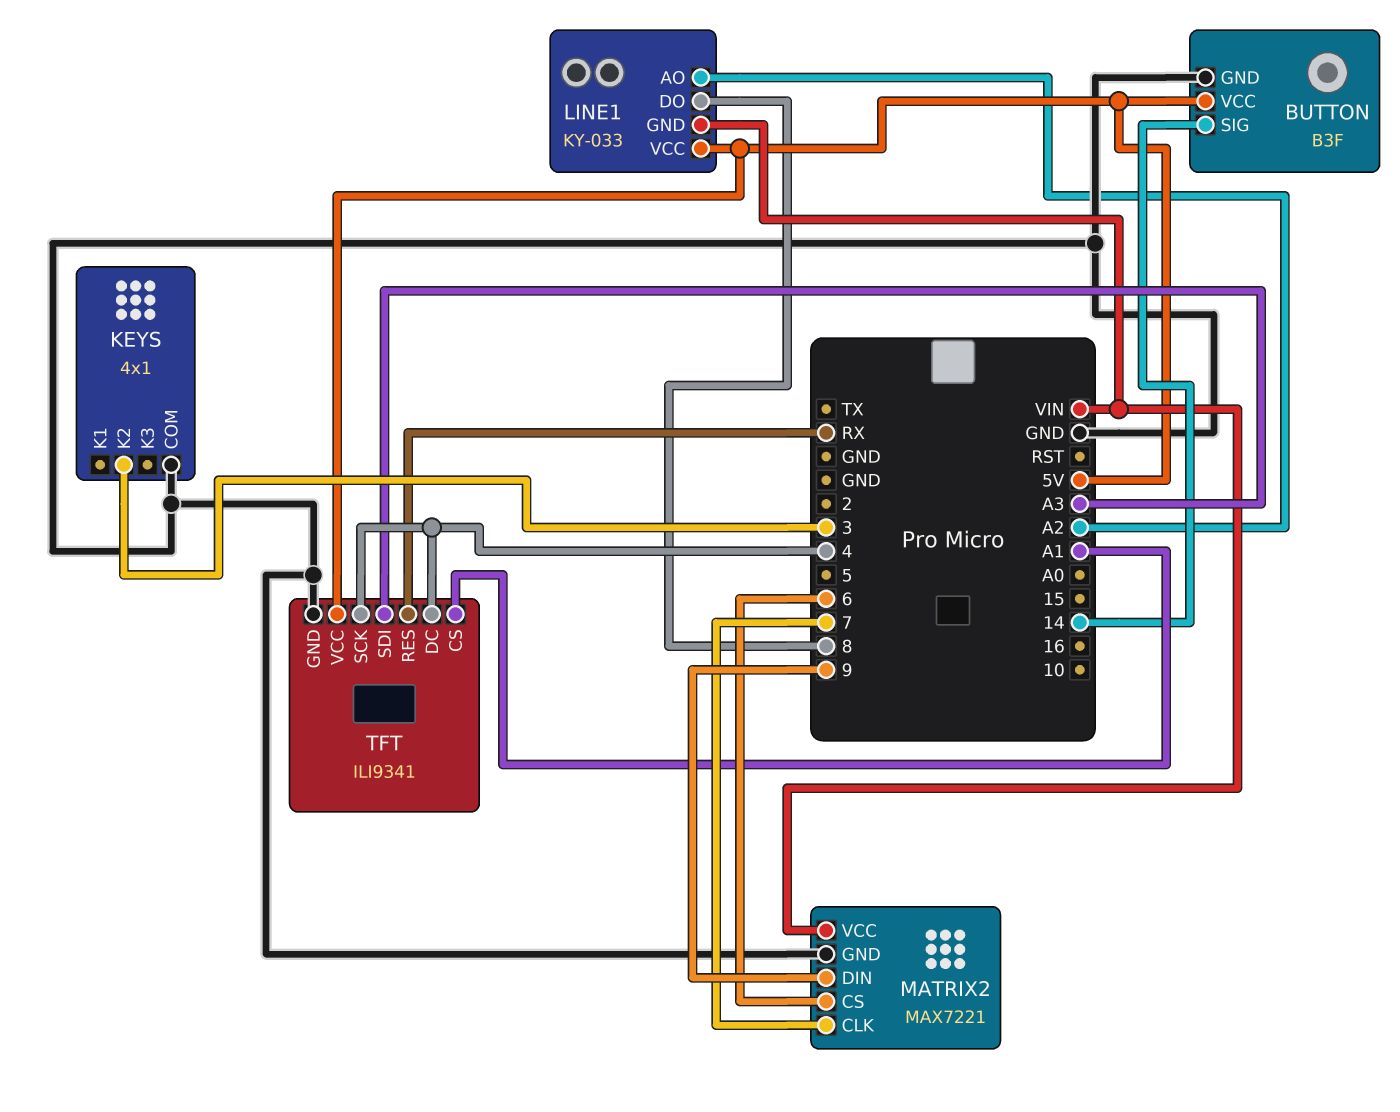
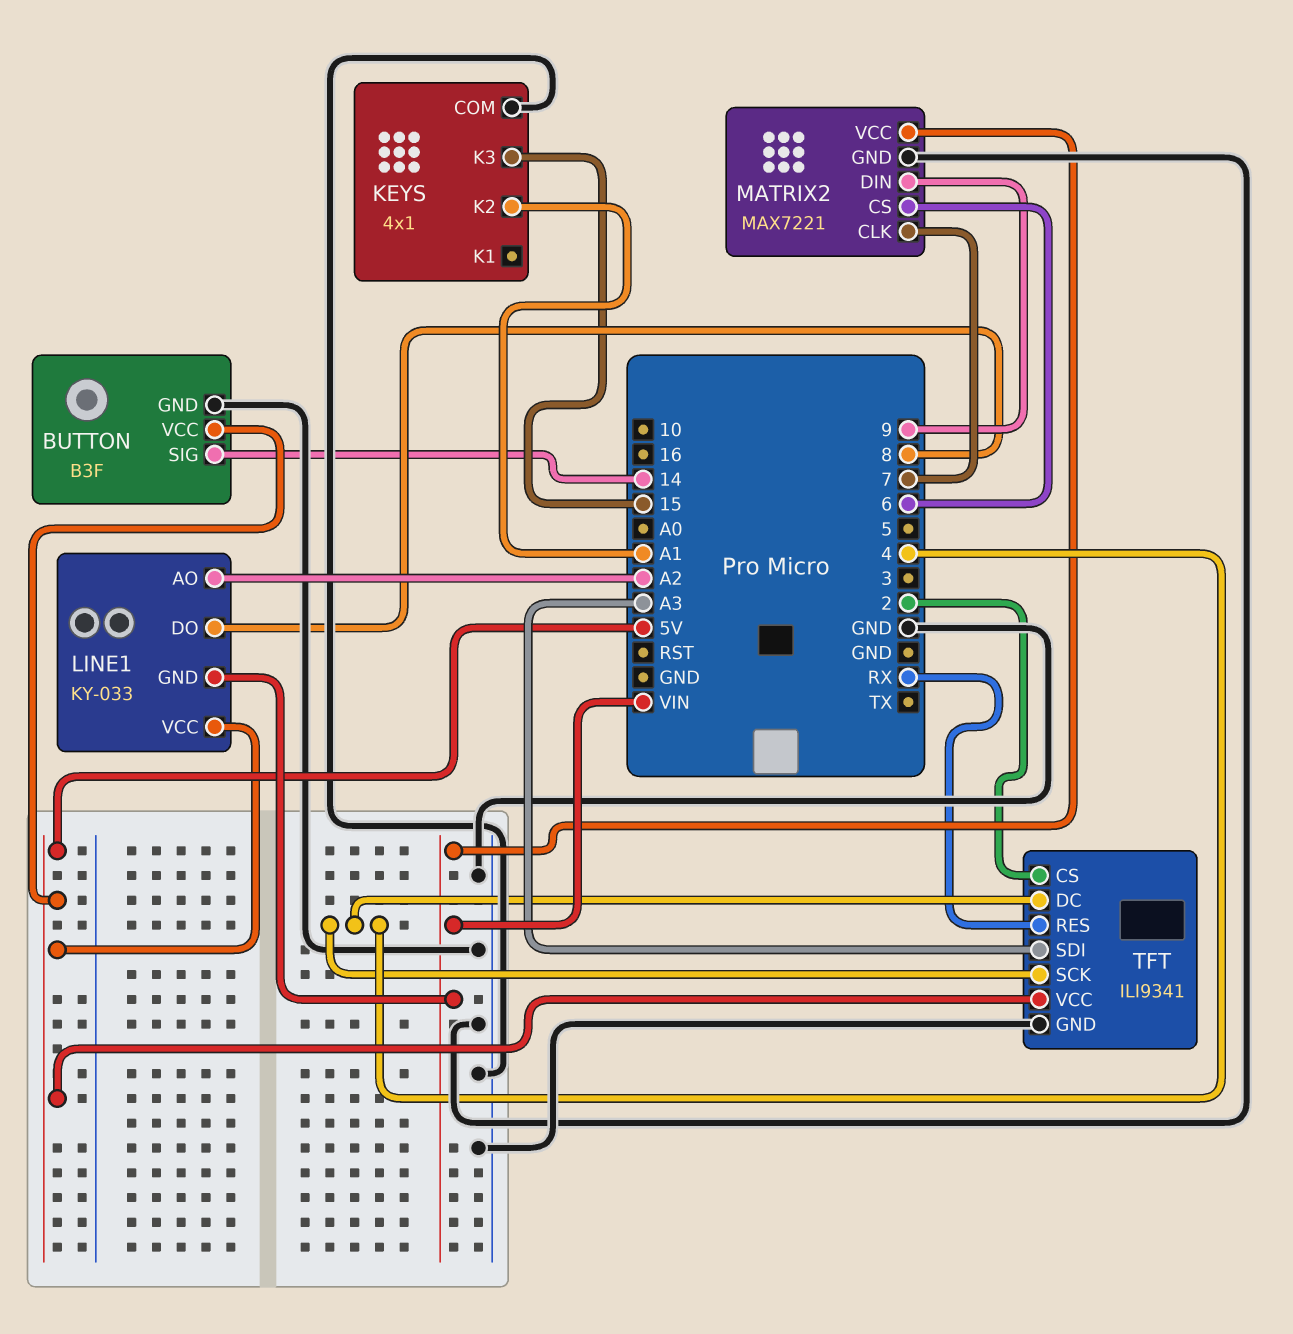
KEYS pin K2: 3 -> A1
KEYS pin K3: none -> 15
TFT pin CS: A1 -> 2

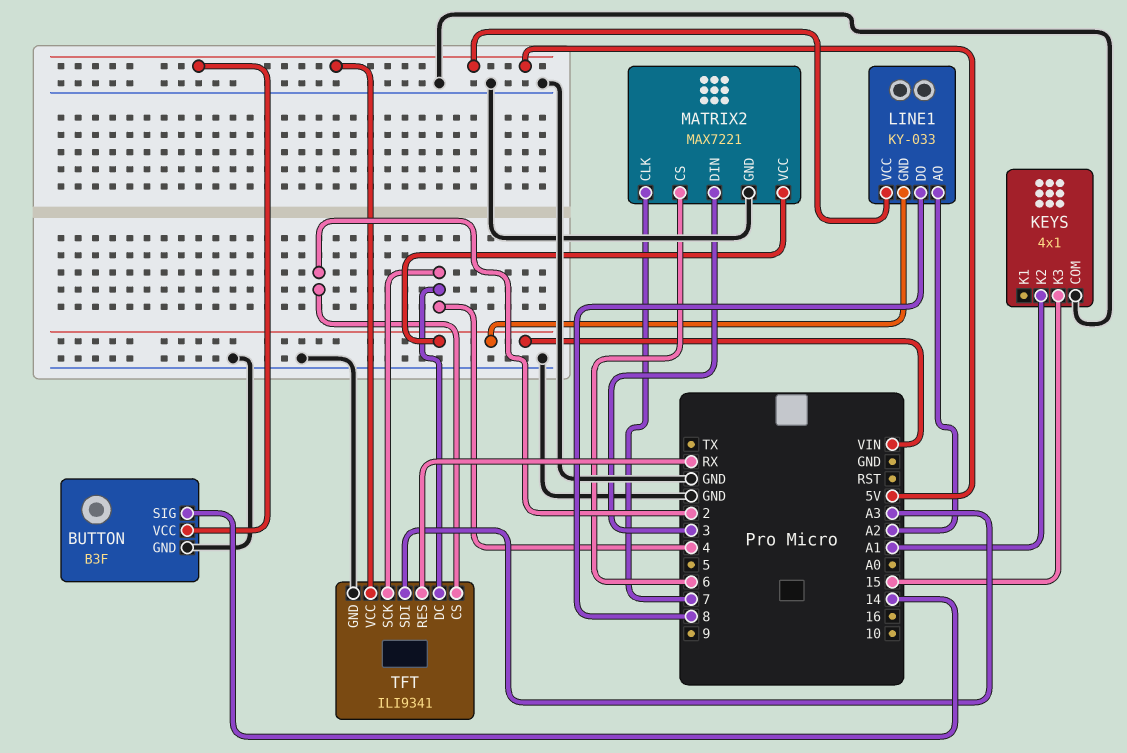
MATRIX2 pin DIN: 9 -> 3

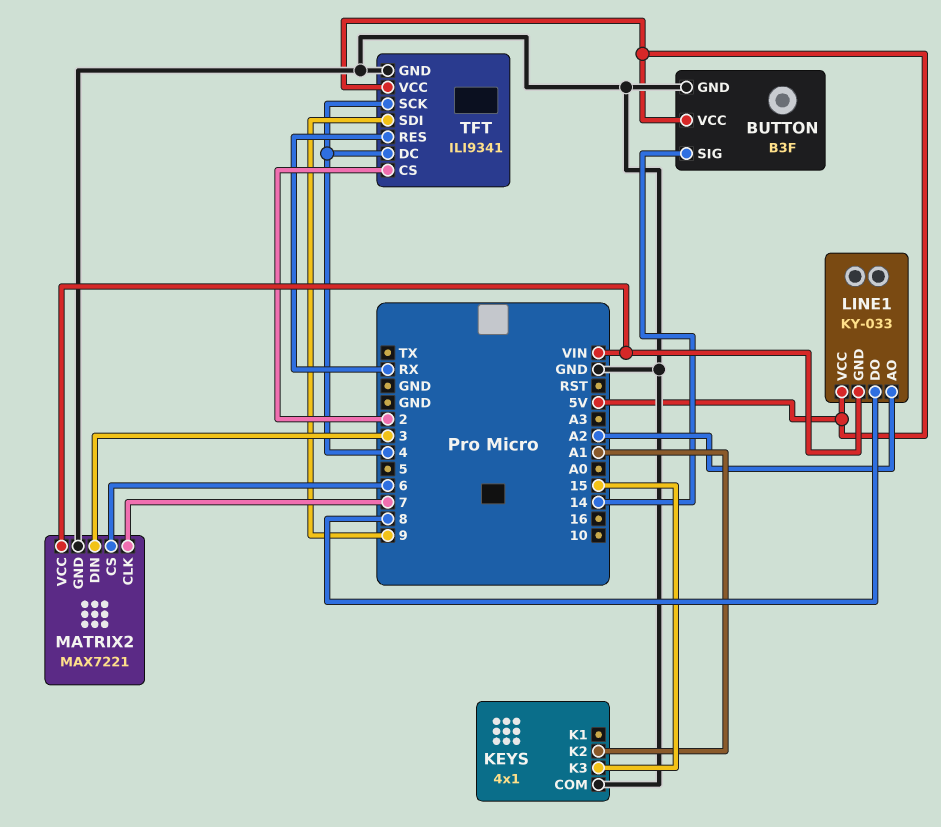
TFT pin SDI: A3 -> 9

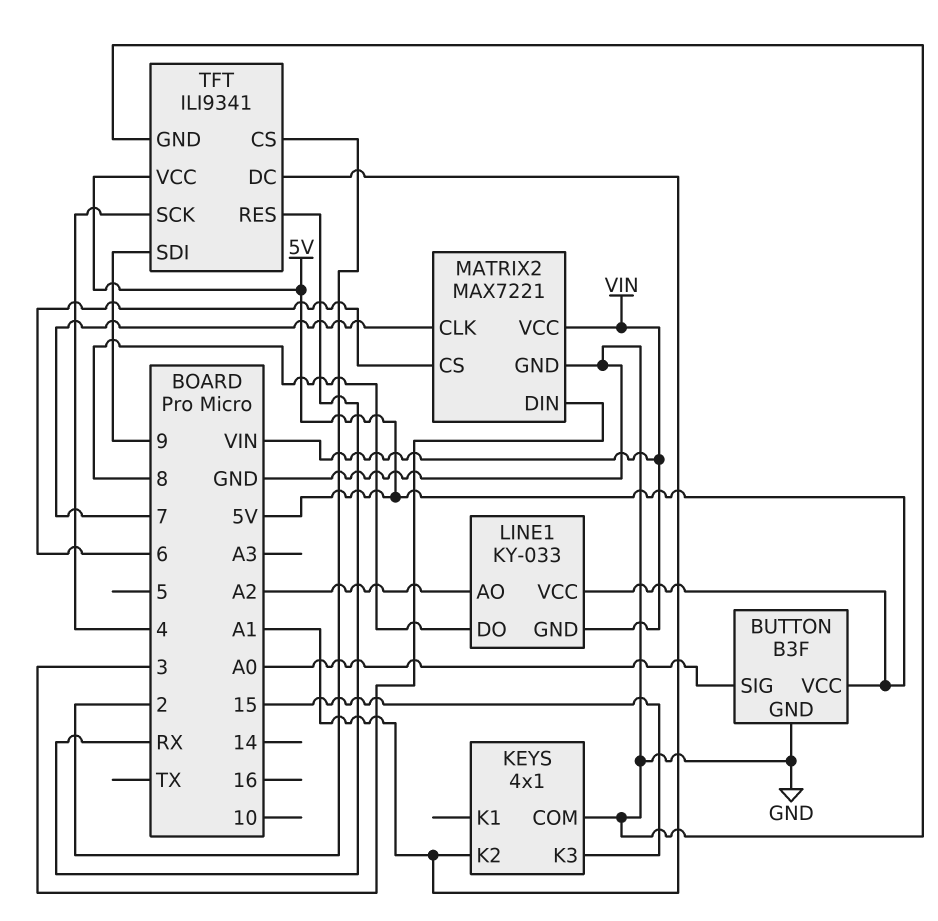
BUTTON pin SIG: 14 -> A0
TFT pin DC: 4 -> A1

